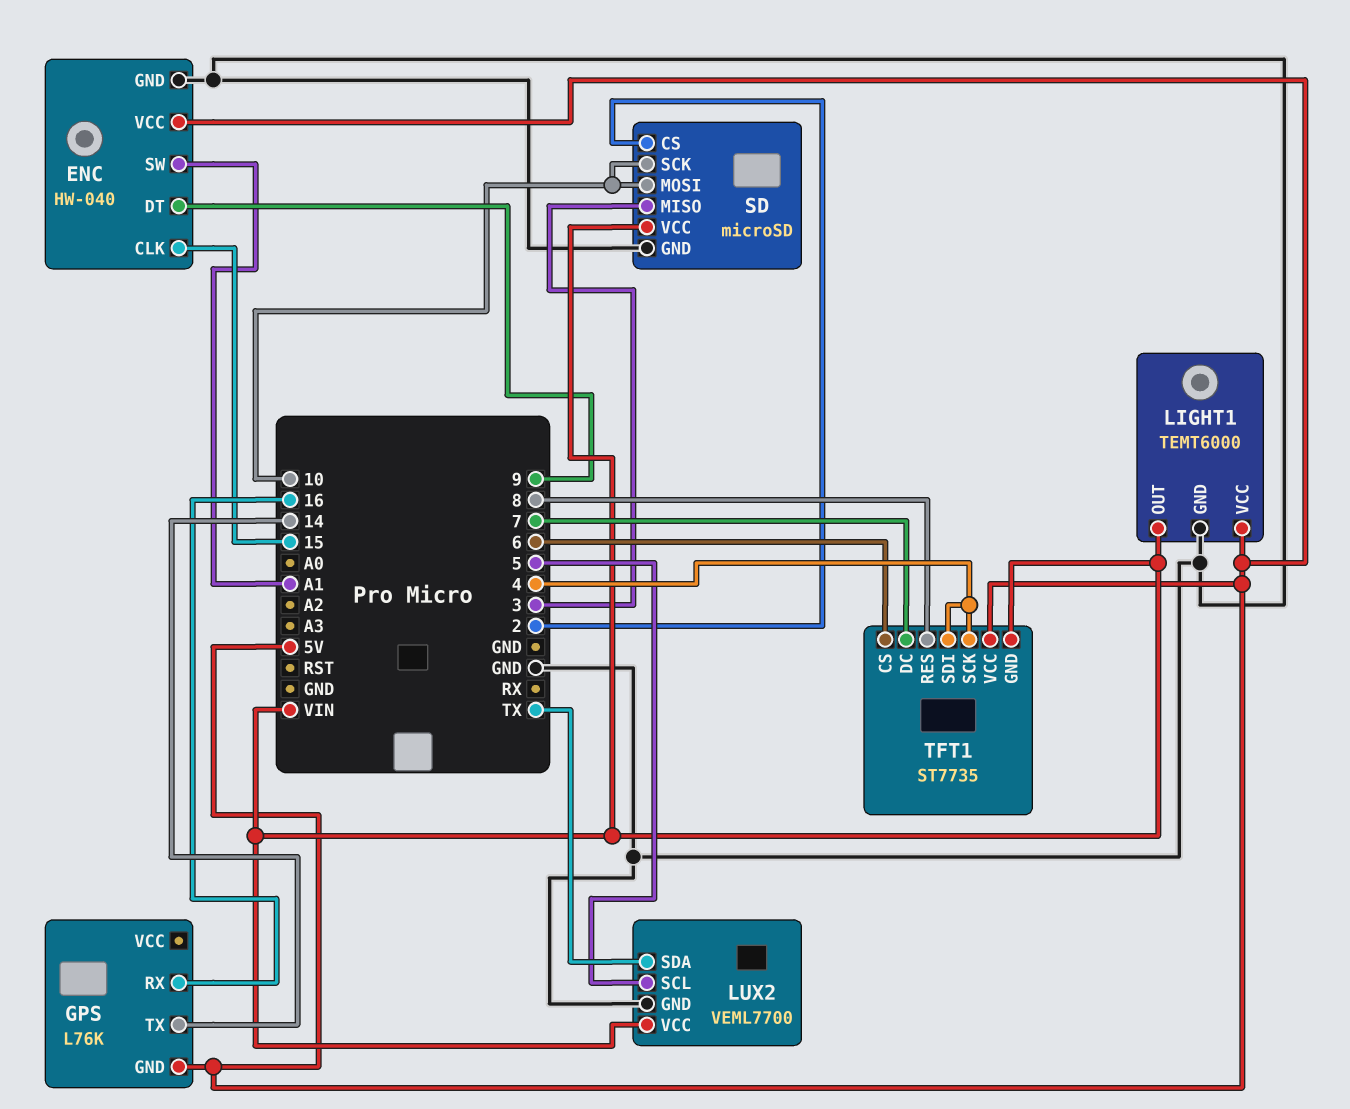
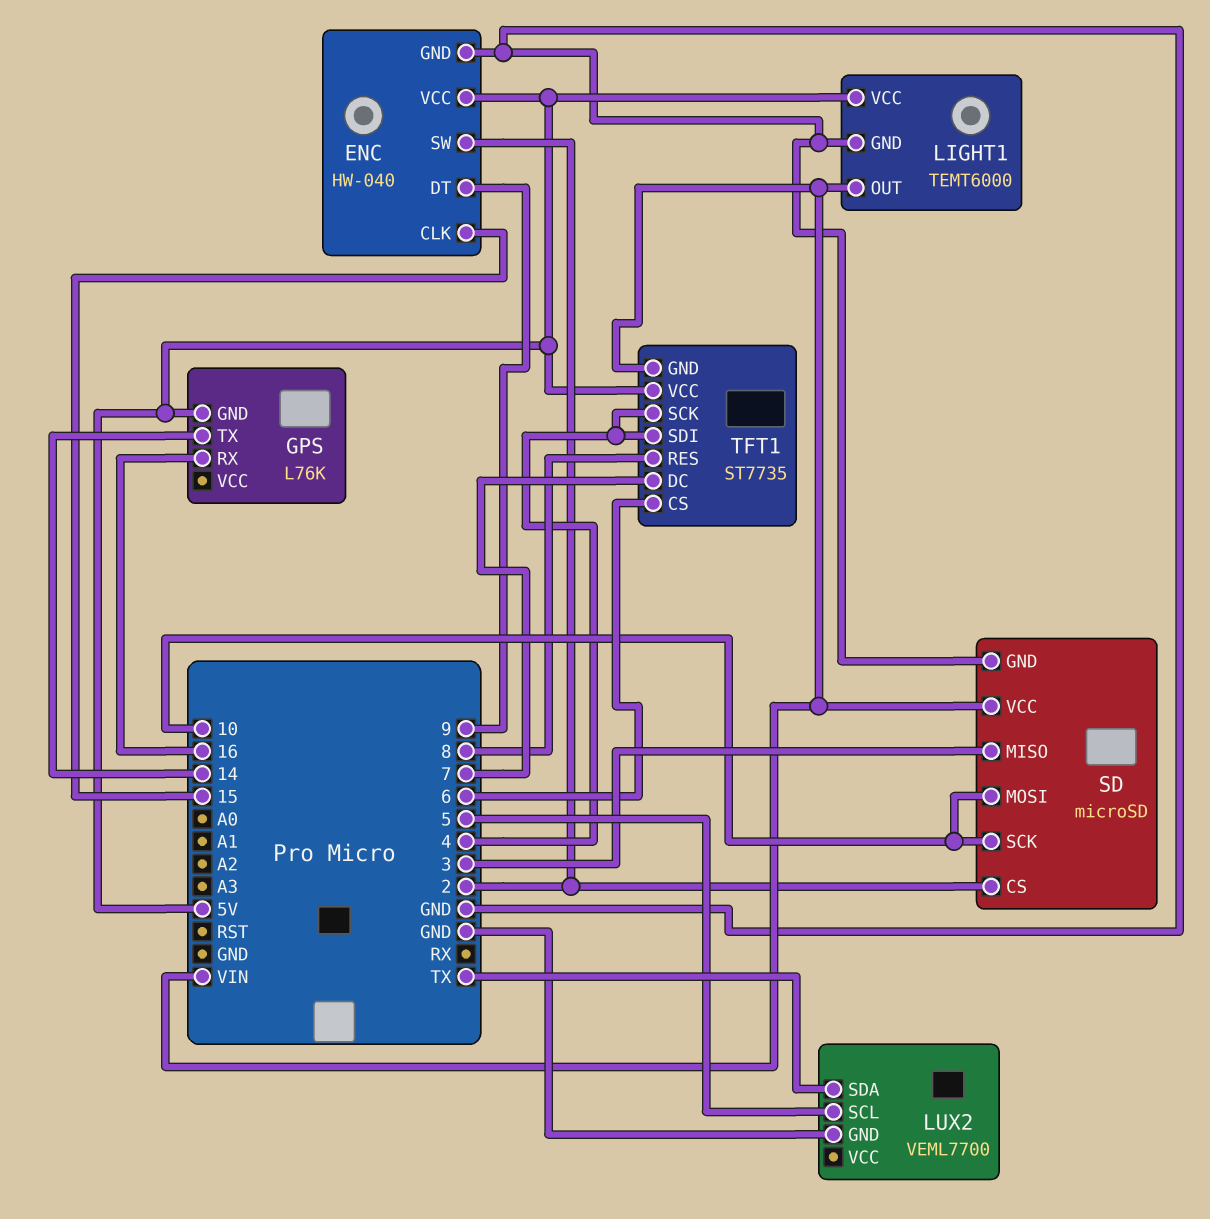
ENC pin SW: A1 -> 2
LUX2 pin VCC: VIN -> none

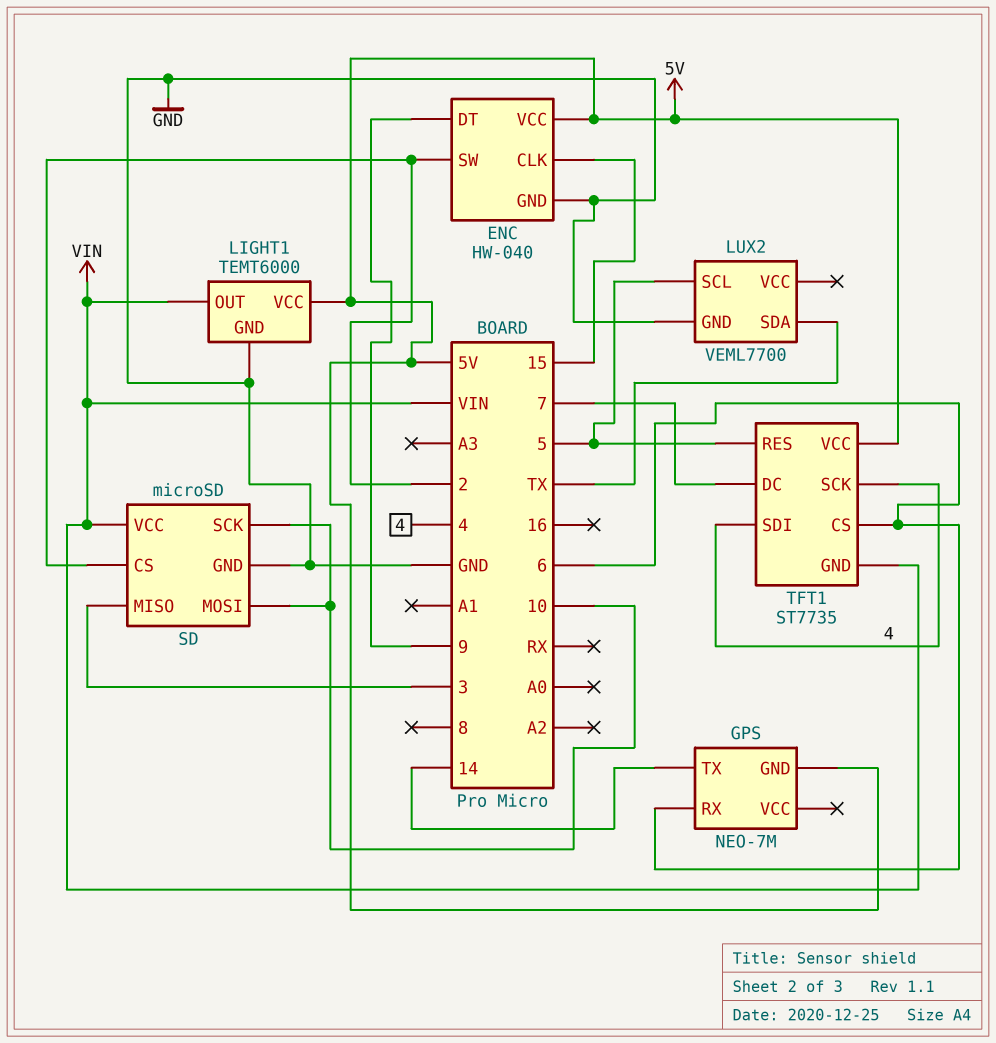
GPS: L76K -> NEO-7M
GPS pin RX: 16 -> 6
TFT1 pin RES: 8 -> 5

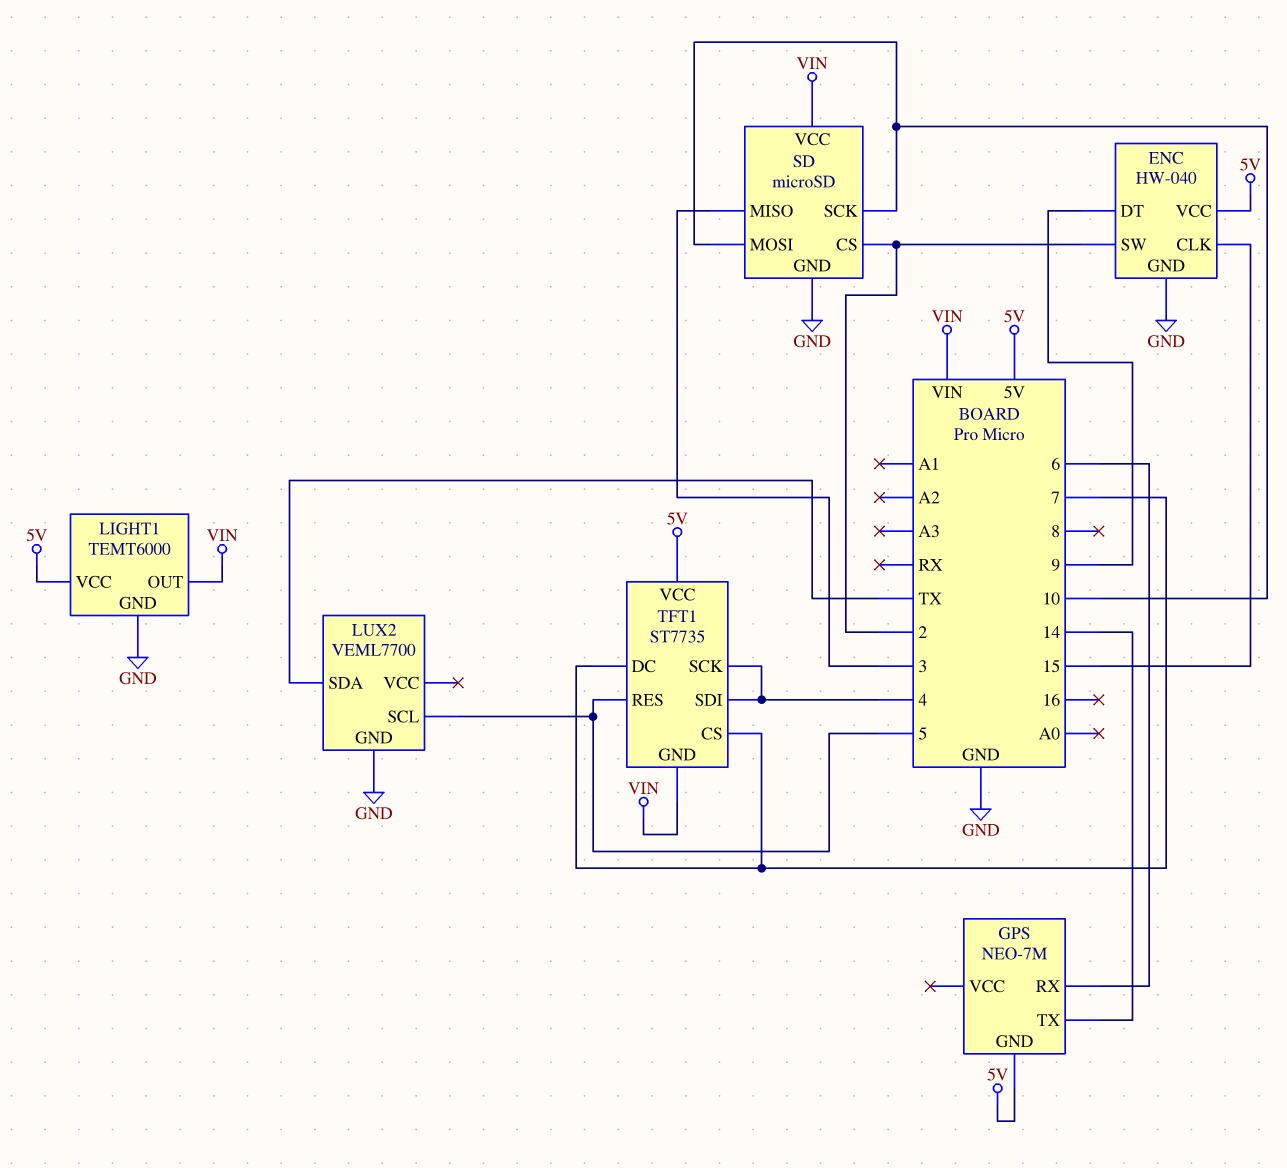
TFT1 pin CS: 6 -> 7

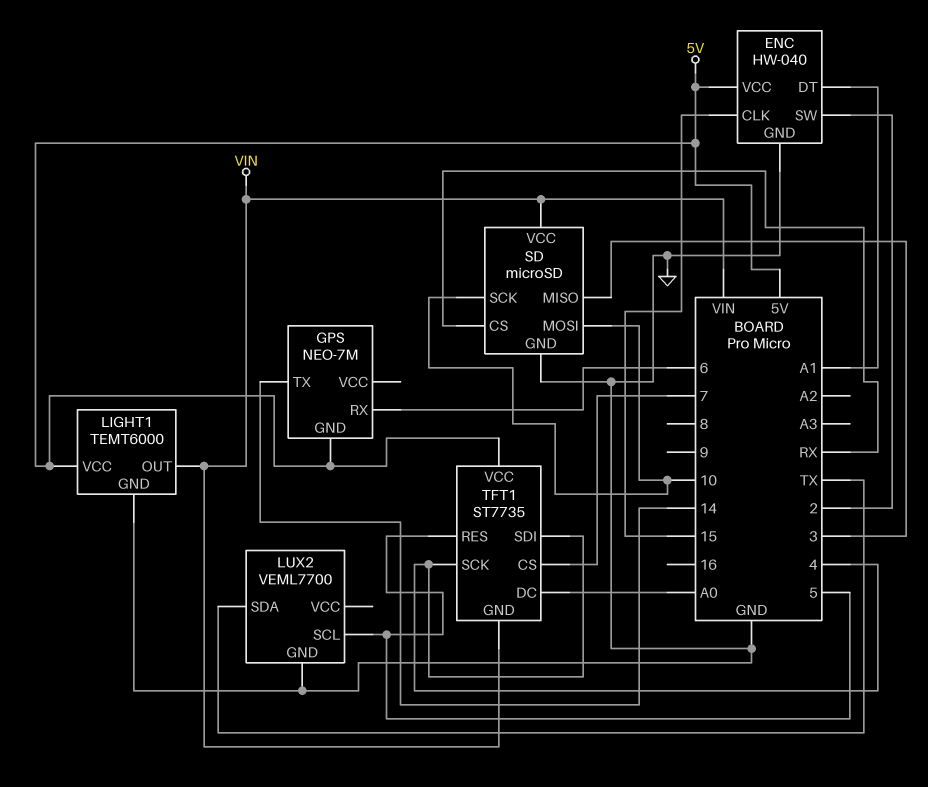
ENC pin DT: 9 -> A1
SD pin CS: 2 -> RX
TFT1 pin DC: 7 -> A0

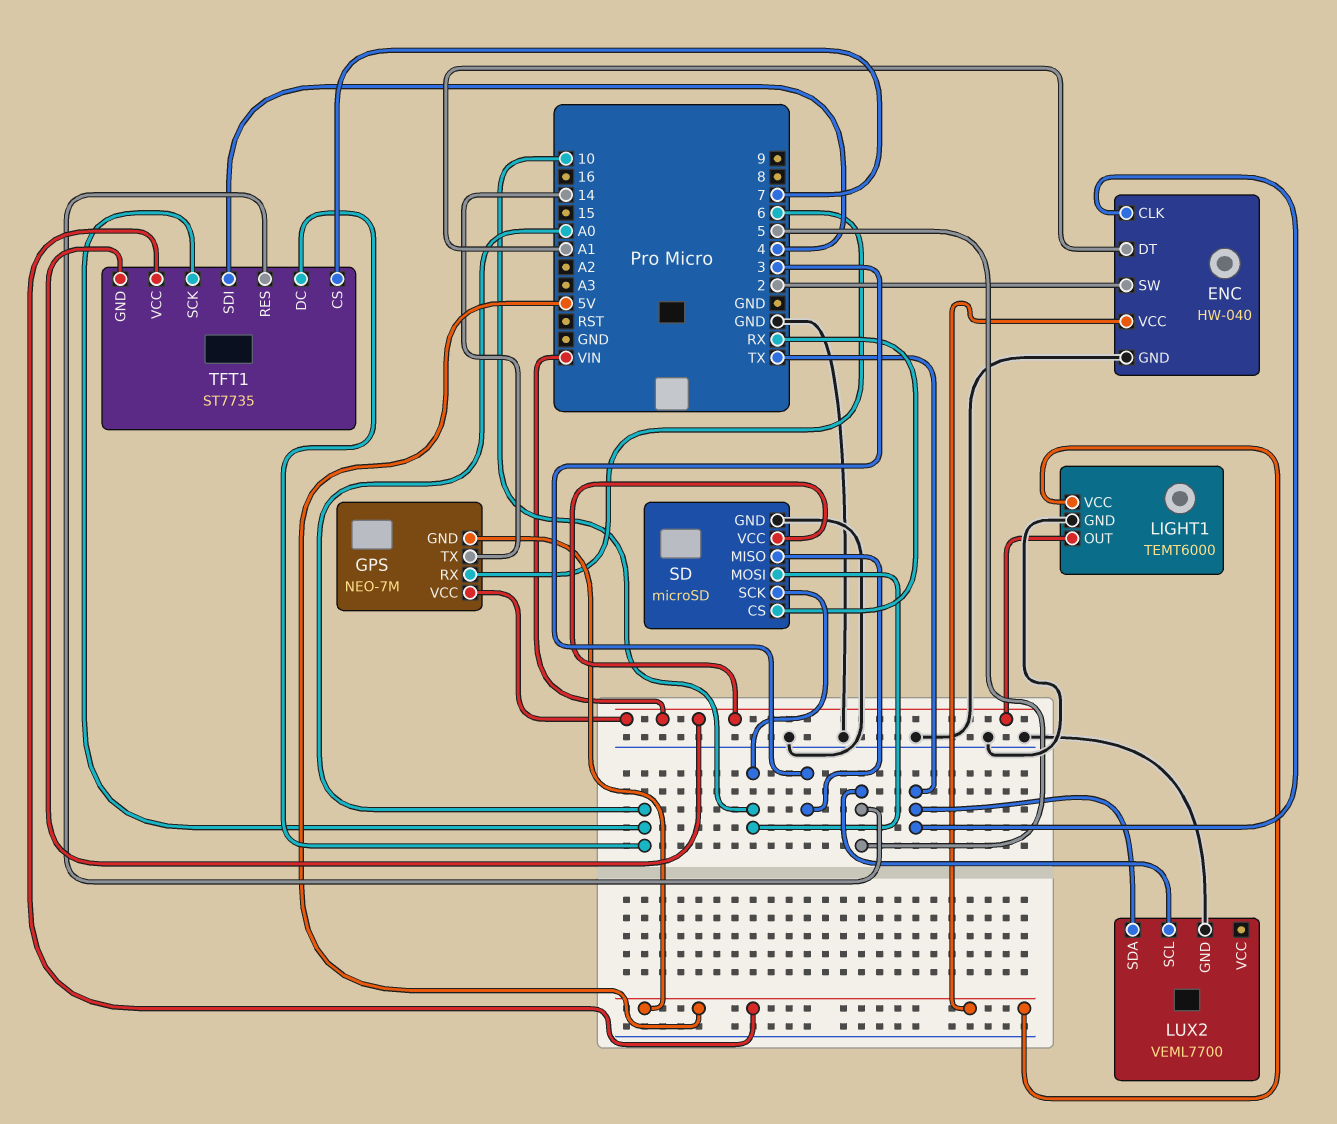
ENC pin CLK: 15 -> TX
GPS pin VCC: none -> VIN
TFT1 pin SCK: 4 -> A0

